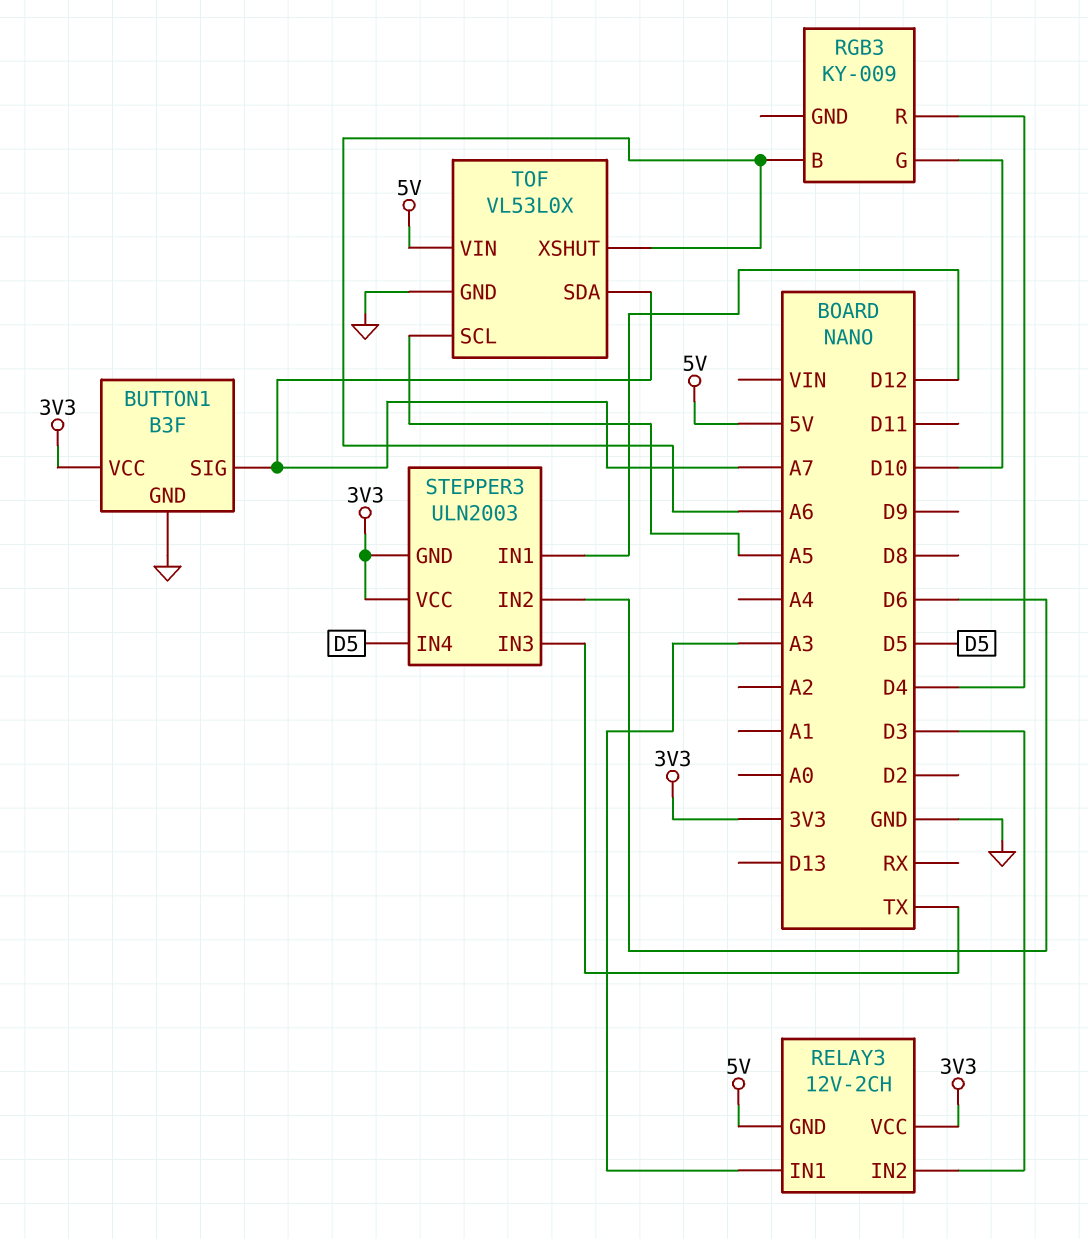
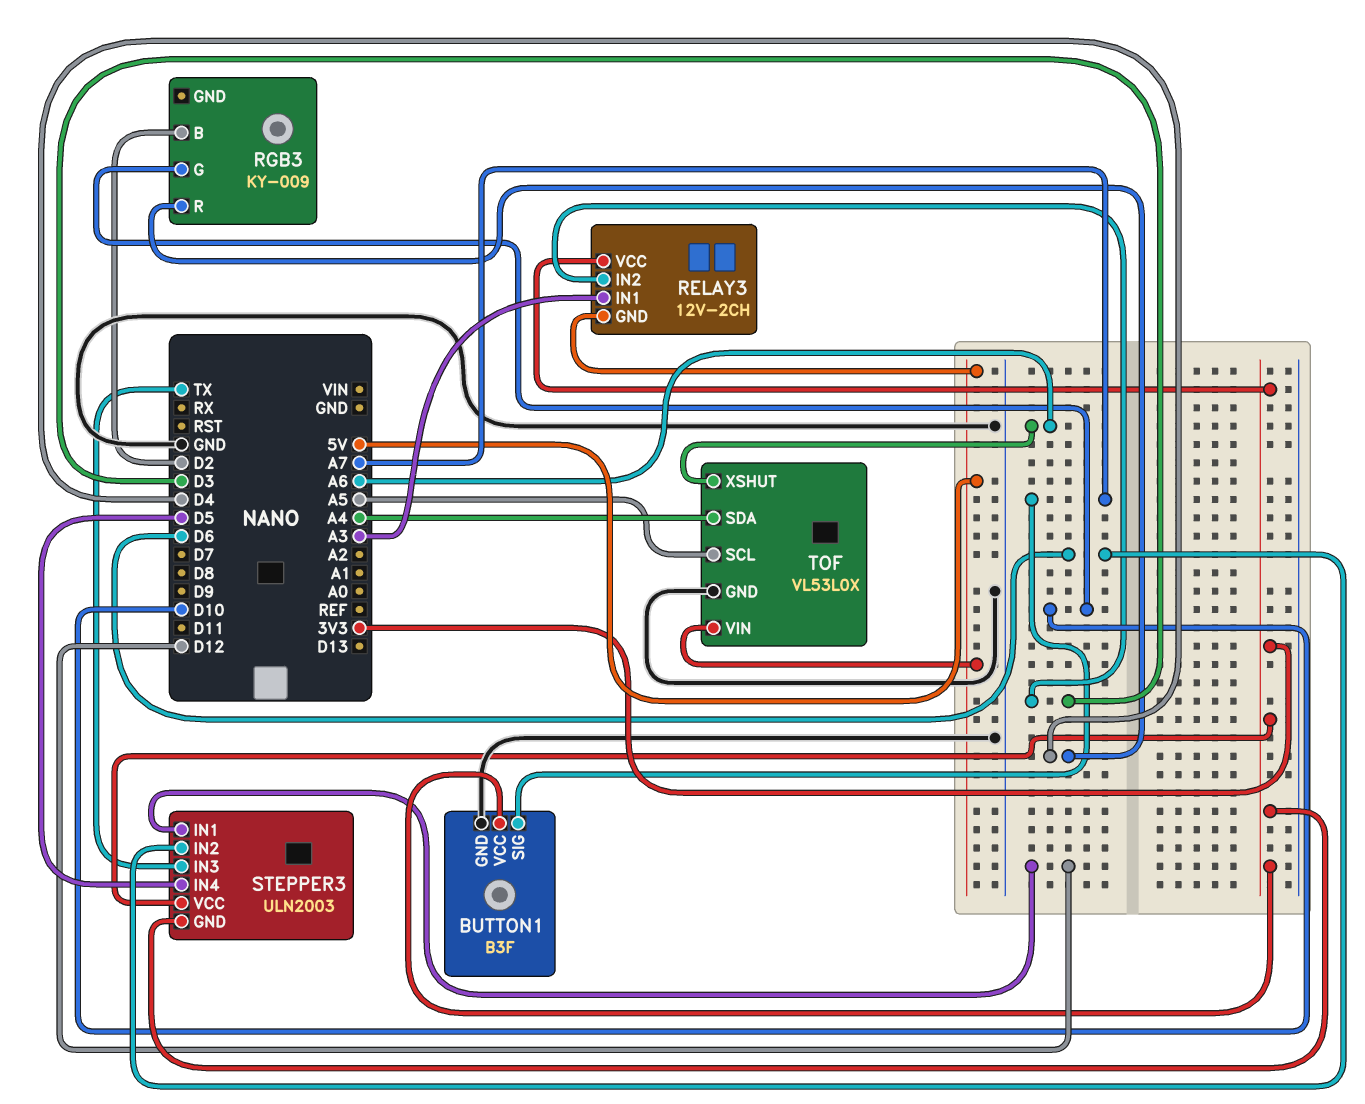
RGB3 pin B: A6 -> D2
TOF pin SDA: A7 -> A4

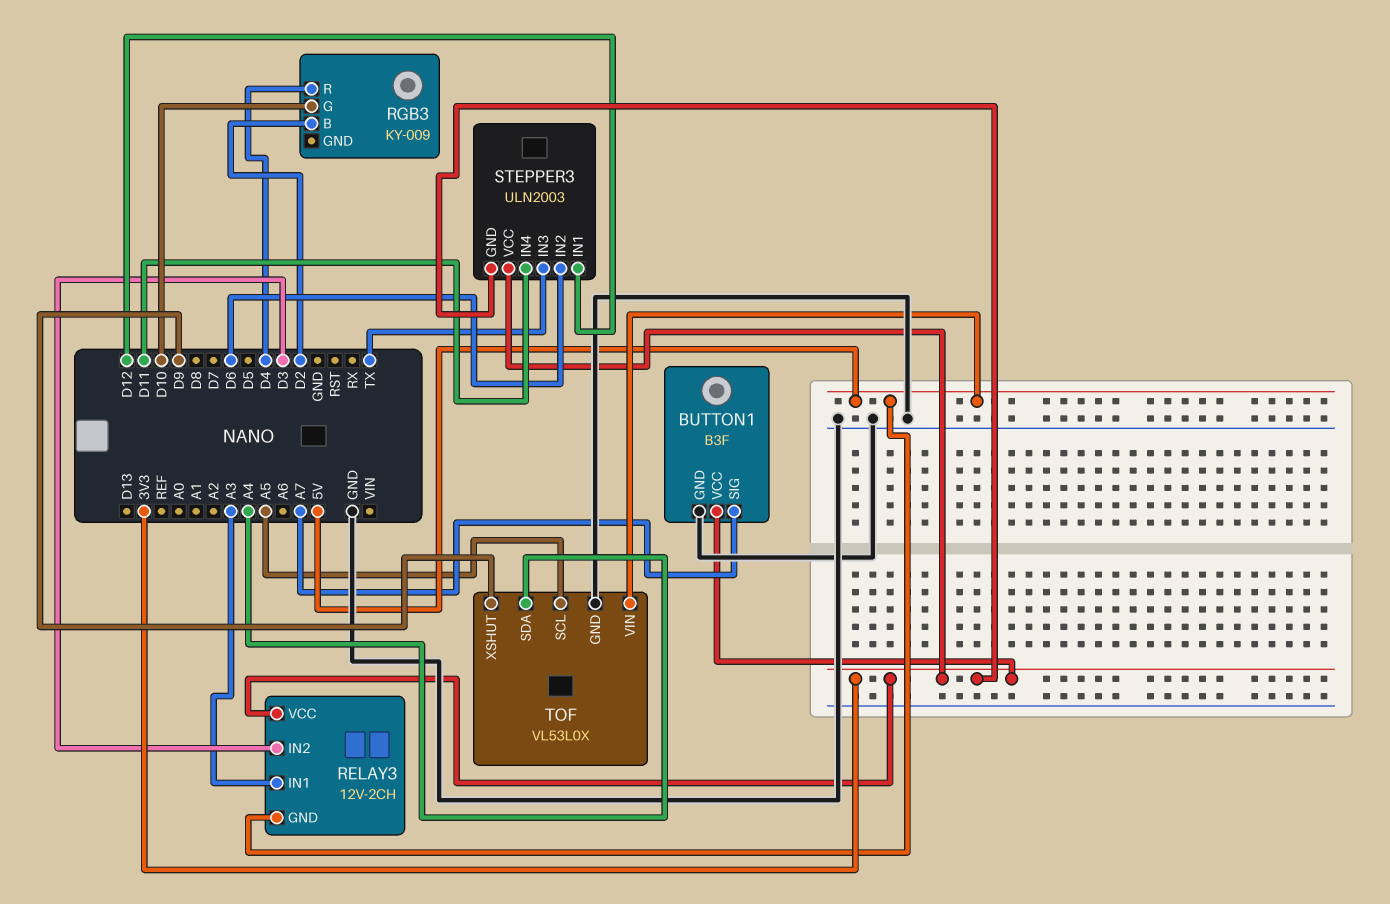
STEPPER3 pin IN4: D5 -> D11
TOF pin XSHUT: A6 -> D9

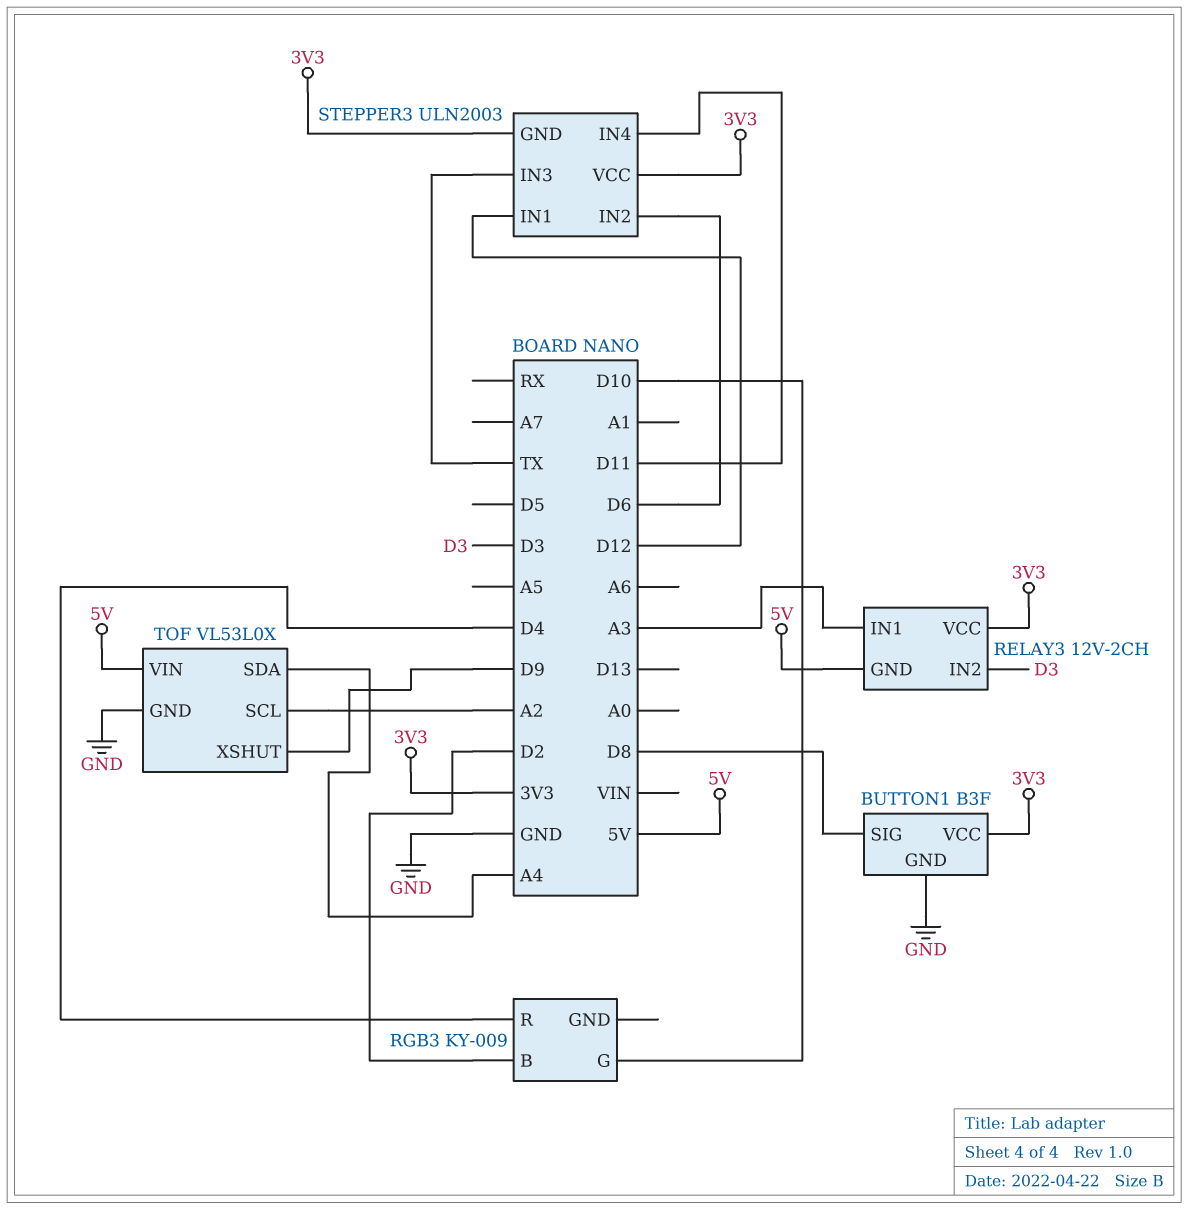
BUTTON1 pin SIG: A7 -> D8
TOF pin SCL: A5 -> A2

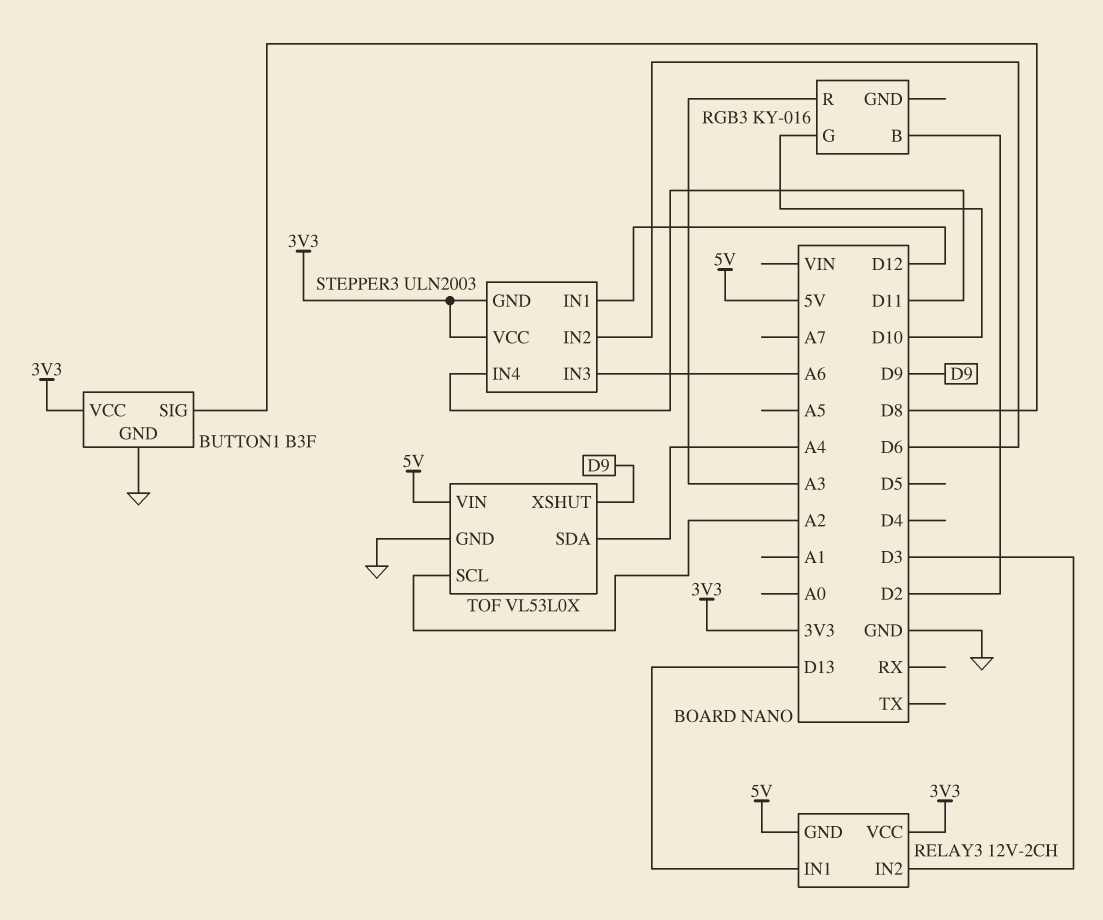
RELAY3 pin IN1: A3 -> D13
RGB3: KY-009 -> KY-016
RGB3 pin R: D4 -> A3
STEPPER3 pin IN3: TX -> A6

